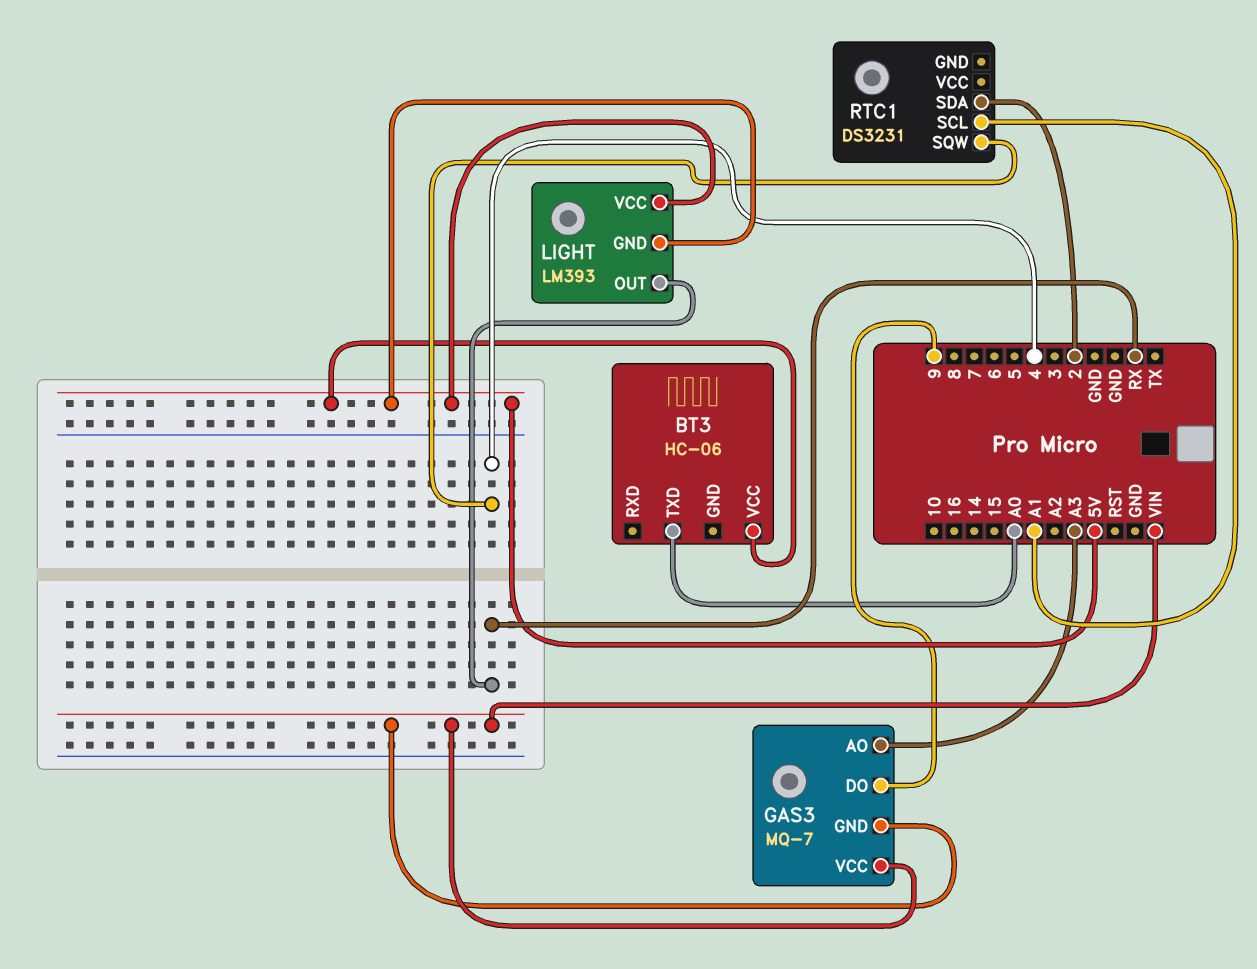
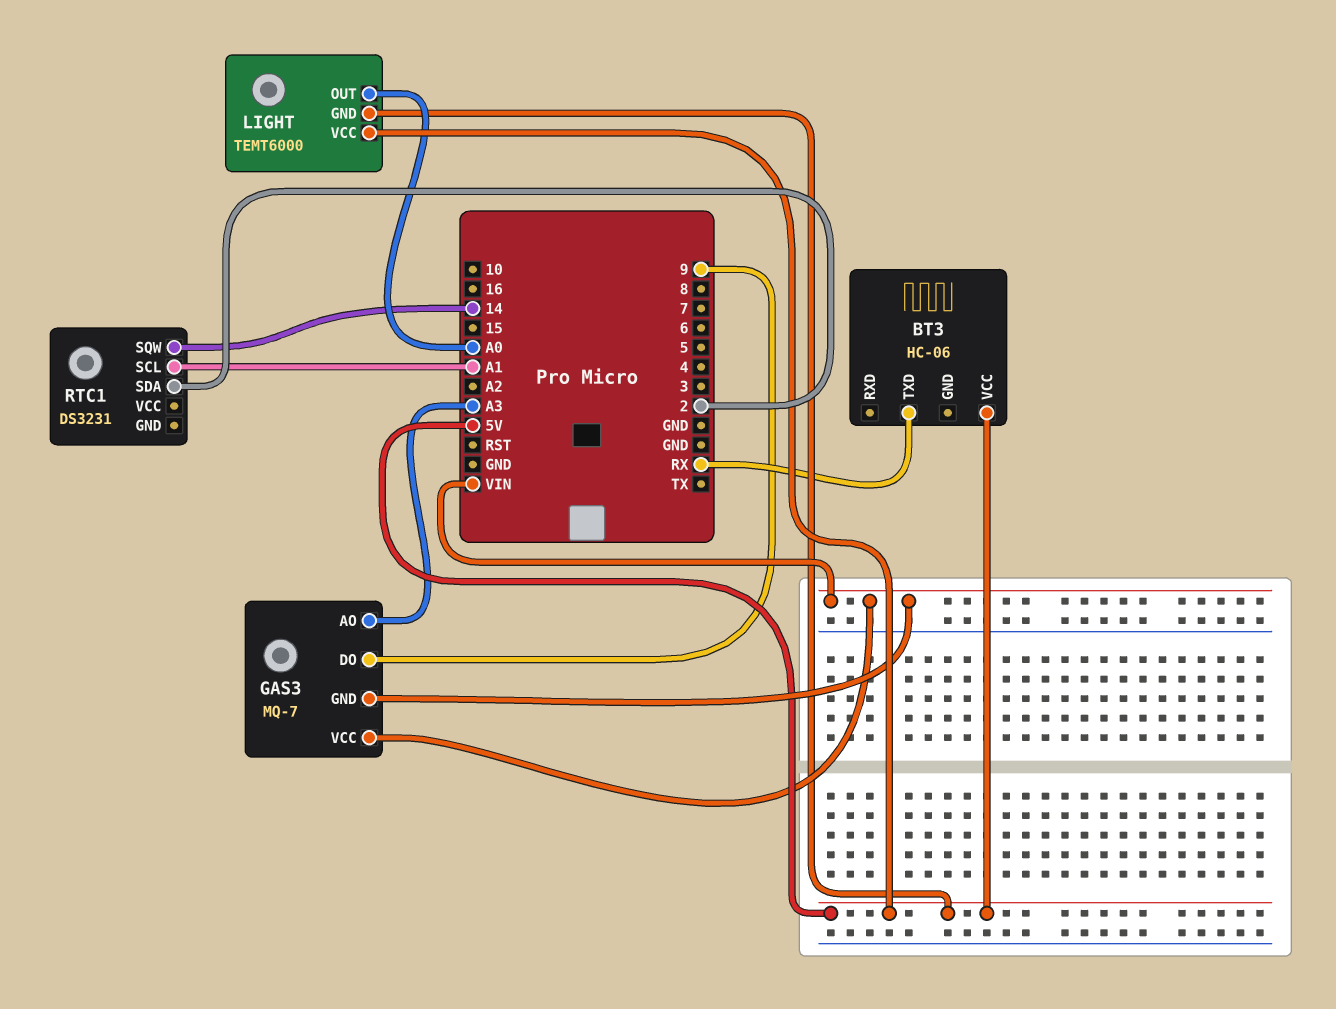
BT3 pin TXD: A0 -> RX
LIGHT: LM393 -> TEMT6000
LIGHT pin OUT: RX -> A0
RTC1 pin SQW: 4 -> 14

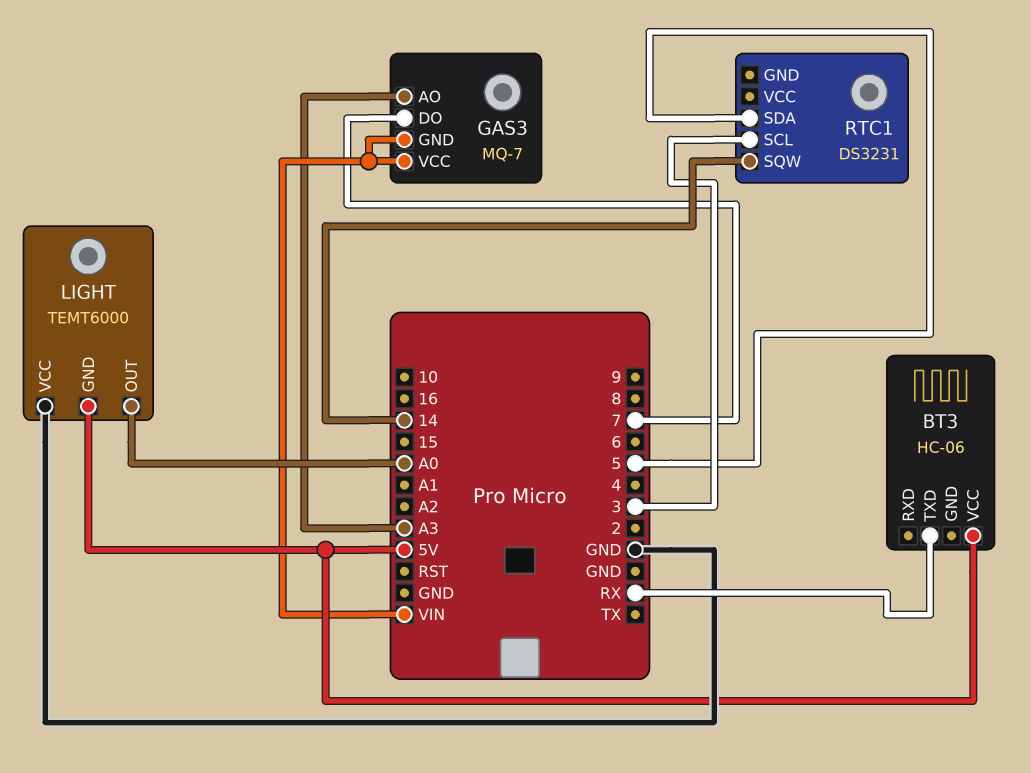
GAS3 pin DO: 9 -> 7
LIGHT pin VCC: 5V -> GND
RTC1 pin SCL: A1 -> 3
RTC1 pin SDA: 2 -> 5

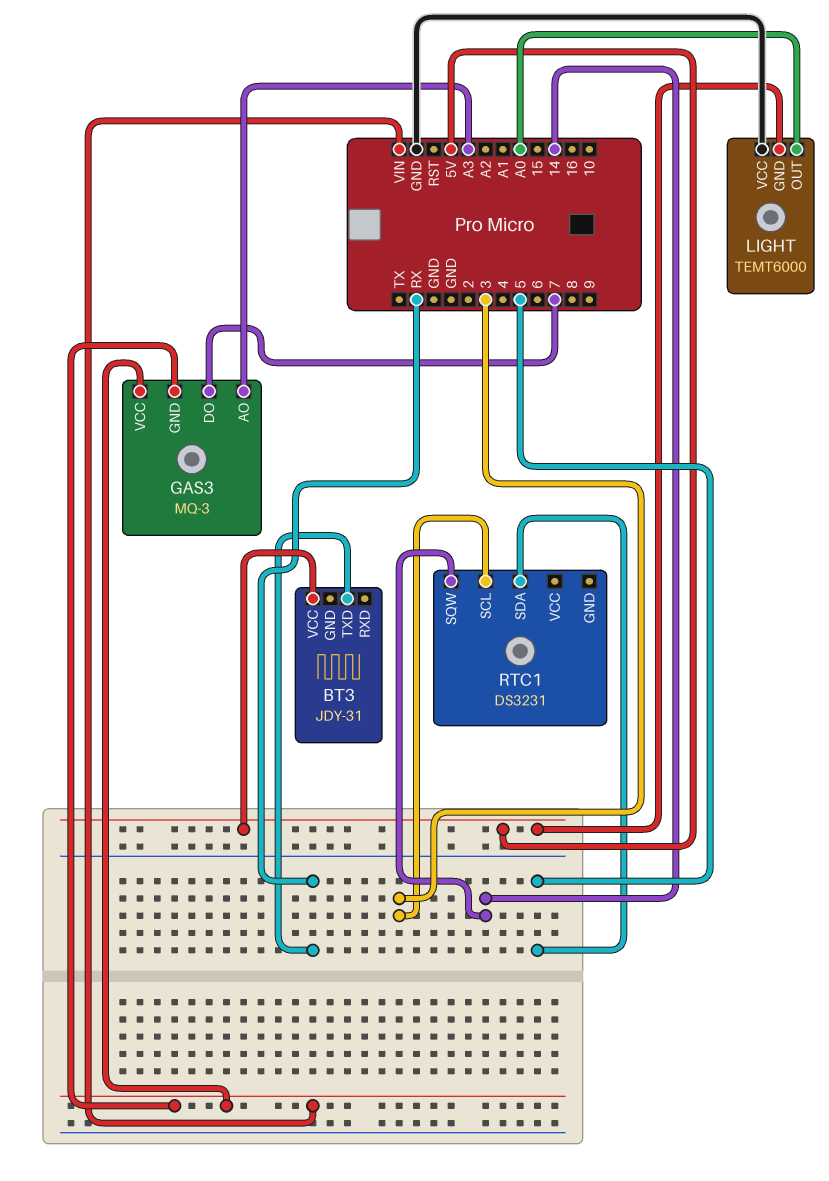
BT3: HC-06 -> JDY-31
GAS3: MQ-7 -> MQ-3

